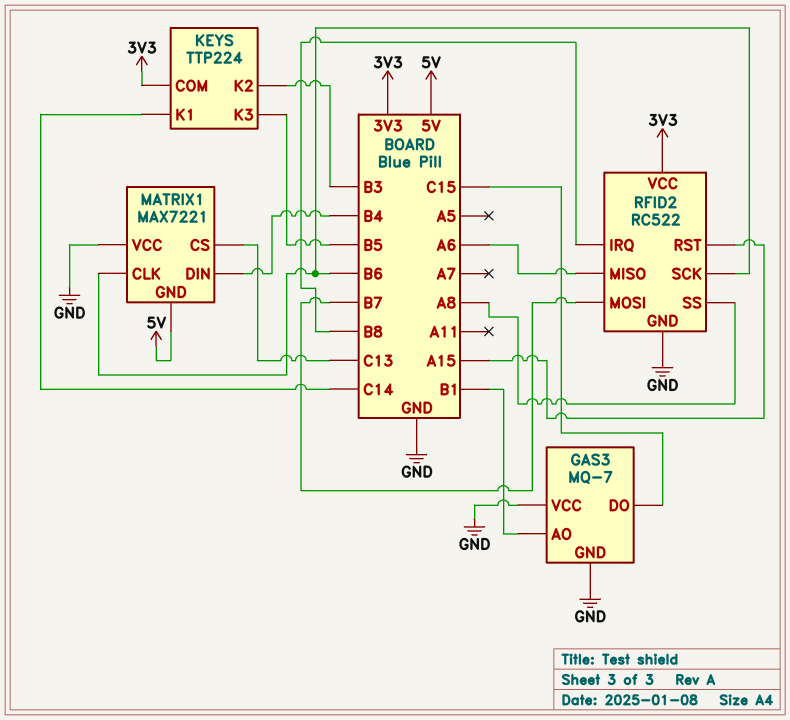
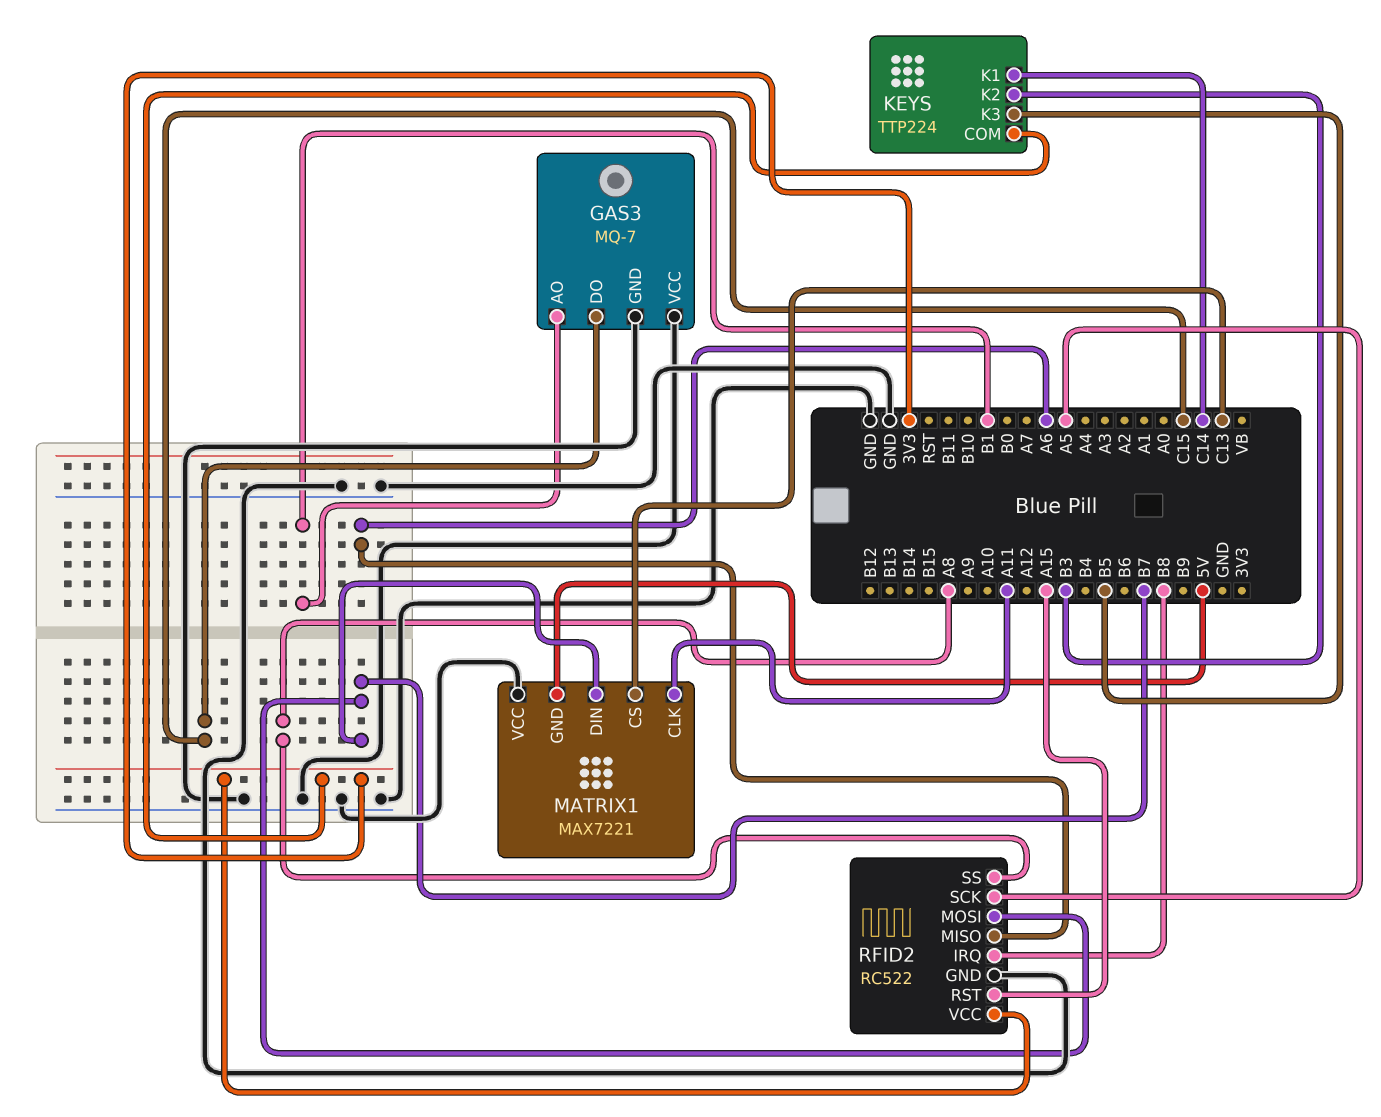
MATRIX1 pin CLK: B6 -> A11
MATRIX1 pin DIN: B4 -> B7
RFID2 pin SCK: B6 -> A5

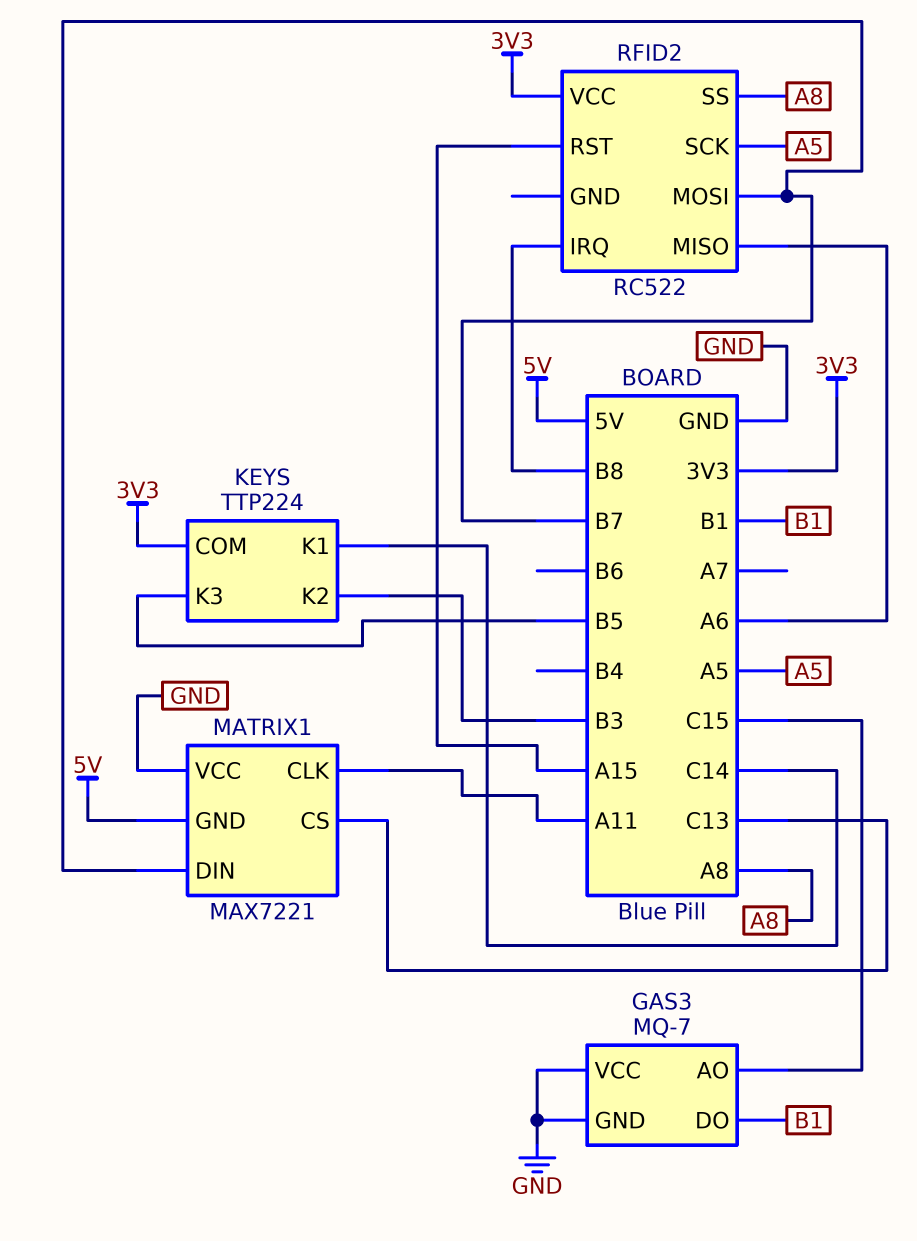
GAS3 pin AO: B1 -> C15
GAS3 pin DO: C15 -> B1
RFID2 pin GND: GND -> none

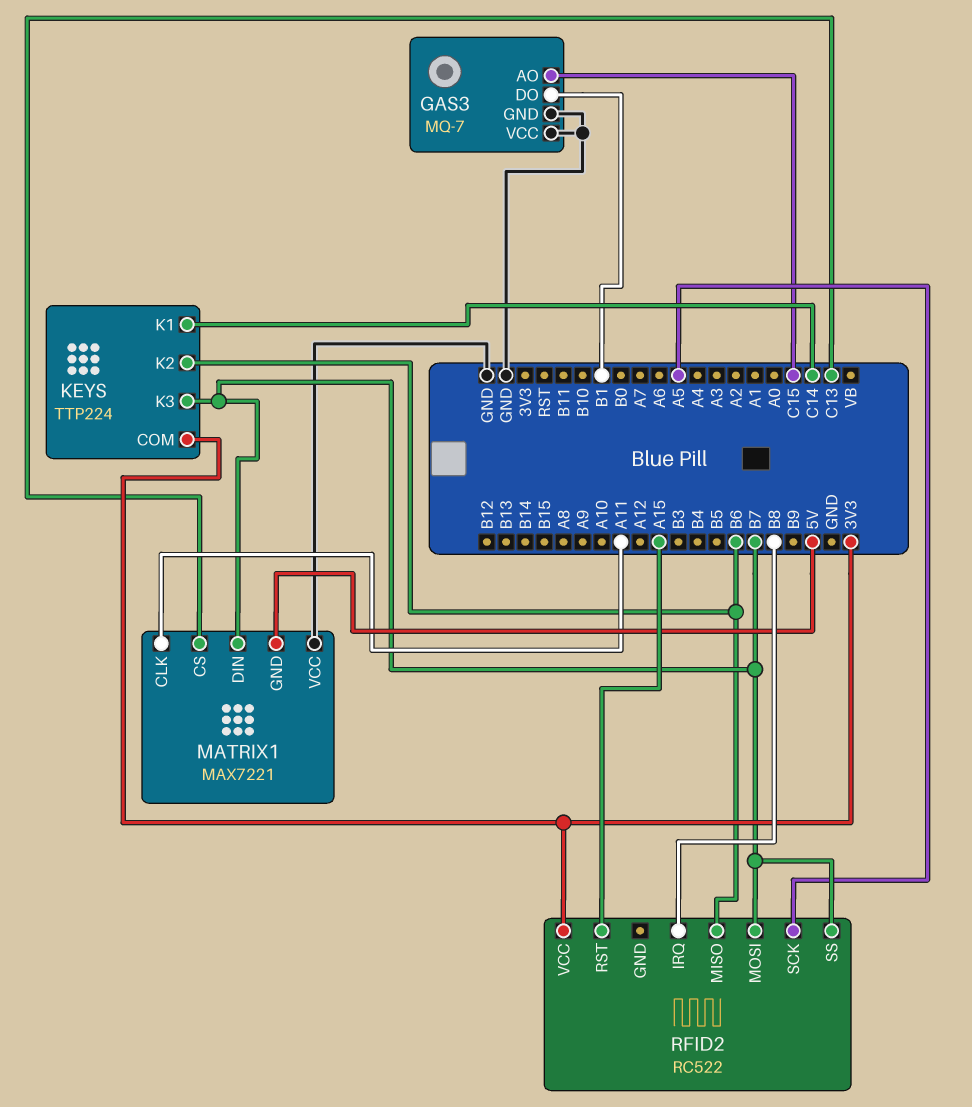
KEYS pin K2: B3 -> B6
KEYS pin K3: B5 -> B7
RFID2 pin MISO: A6 -> B6
RFID2 pin SS: A8 -> B7

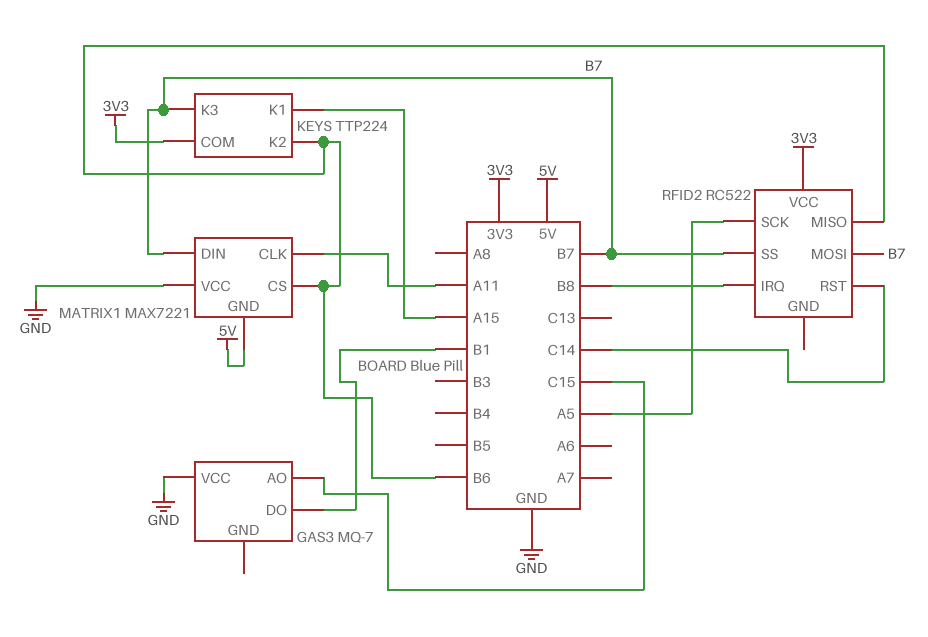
GAS3 pin GND: GND -> none
KEYS pin K1: C14 -> A15
MATRIX1 pin CS: C13 -> B6
RFID2 pin RST: A15 -> C14

